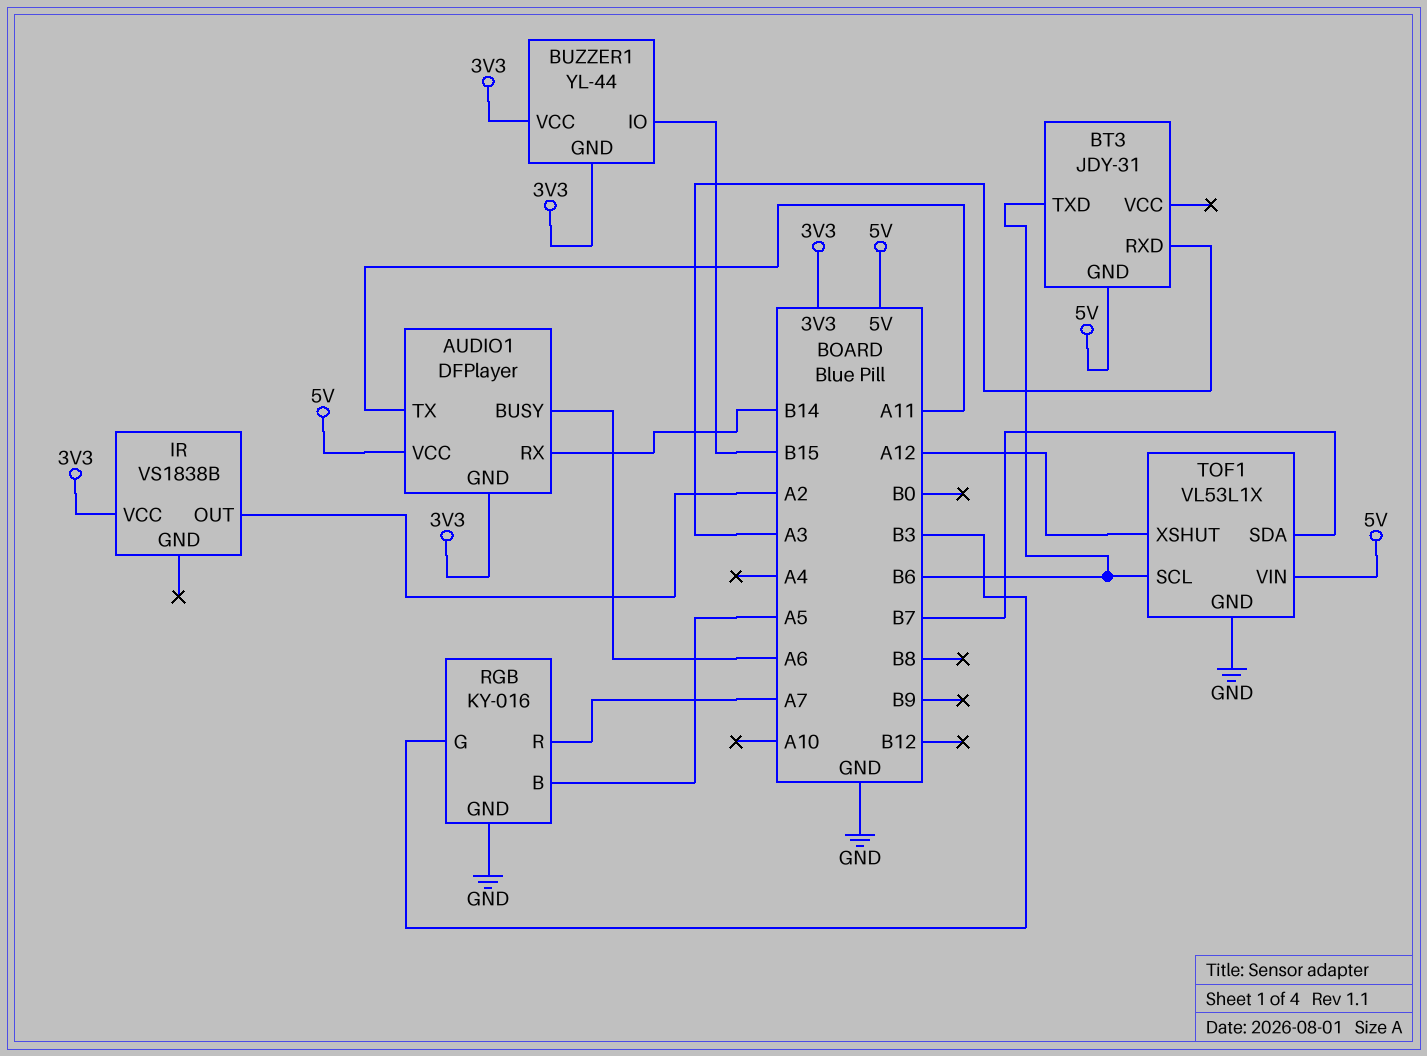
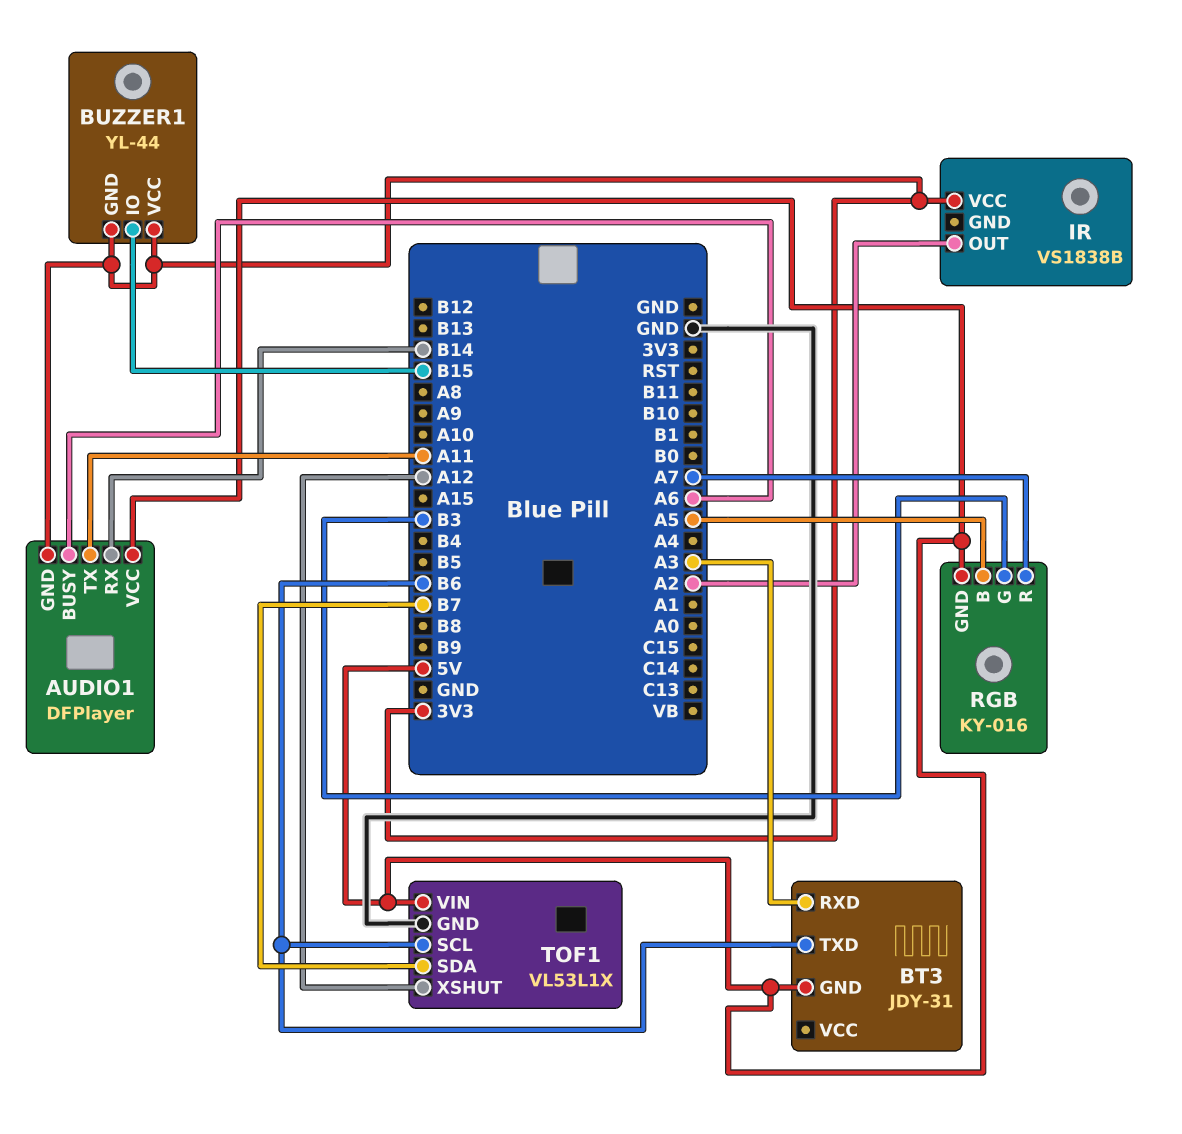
RGB pin GND: GND -> 5V

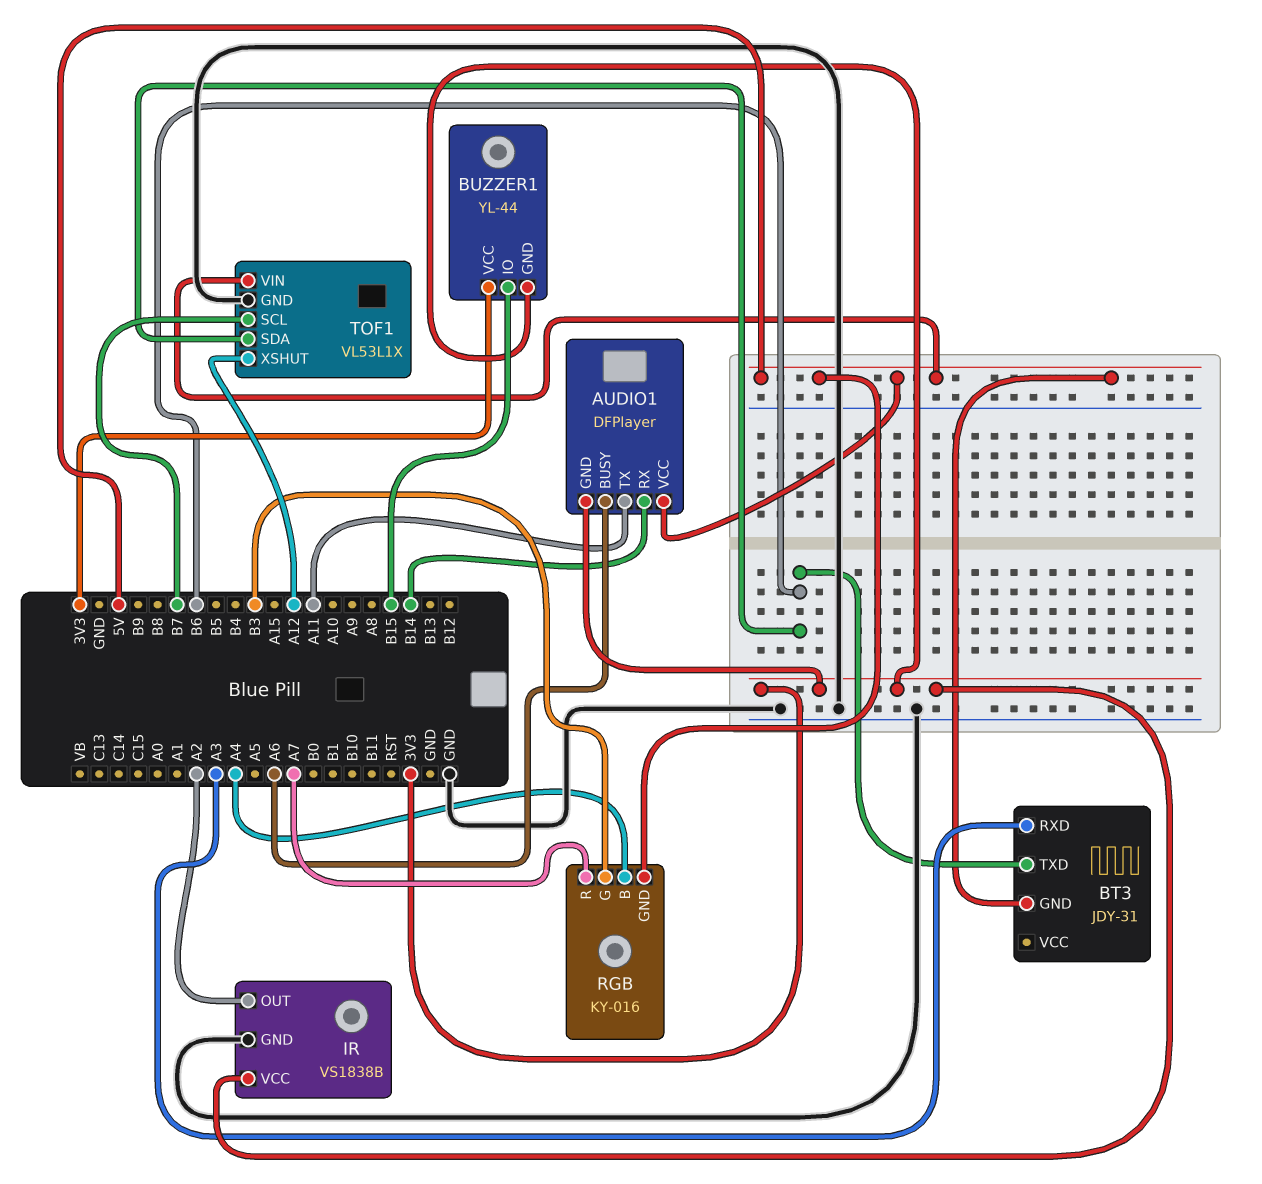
IR pin GND: none -> GND
RGB pin B: A5 -> A4
TOF1 pin SCL: B6 -> B7
TOF1 pin SDA: B7 -> B6

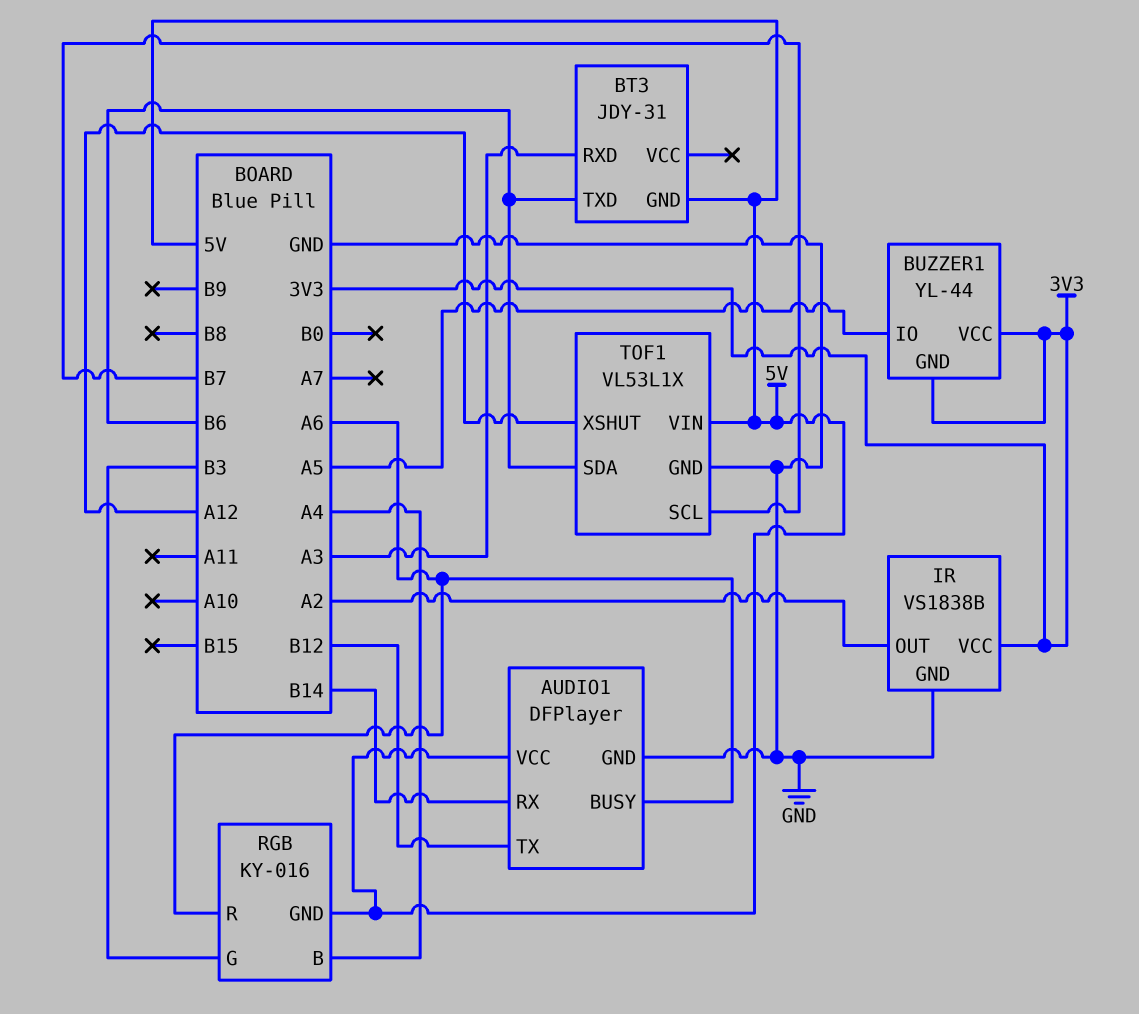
AUDIO1 pin GND: 3V3 -> GND
AUDIO1 pin TX: A11 -> B12
BUZZER1 pin IO: B15 -> A5
RGB pin R: A7 -> A6

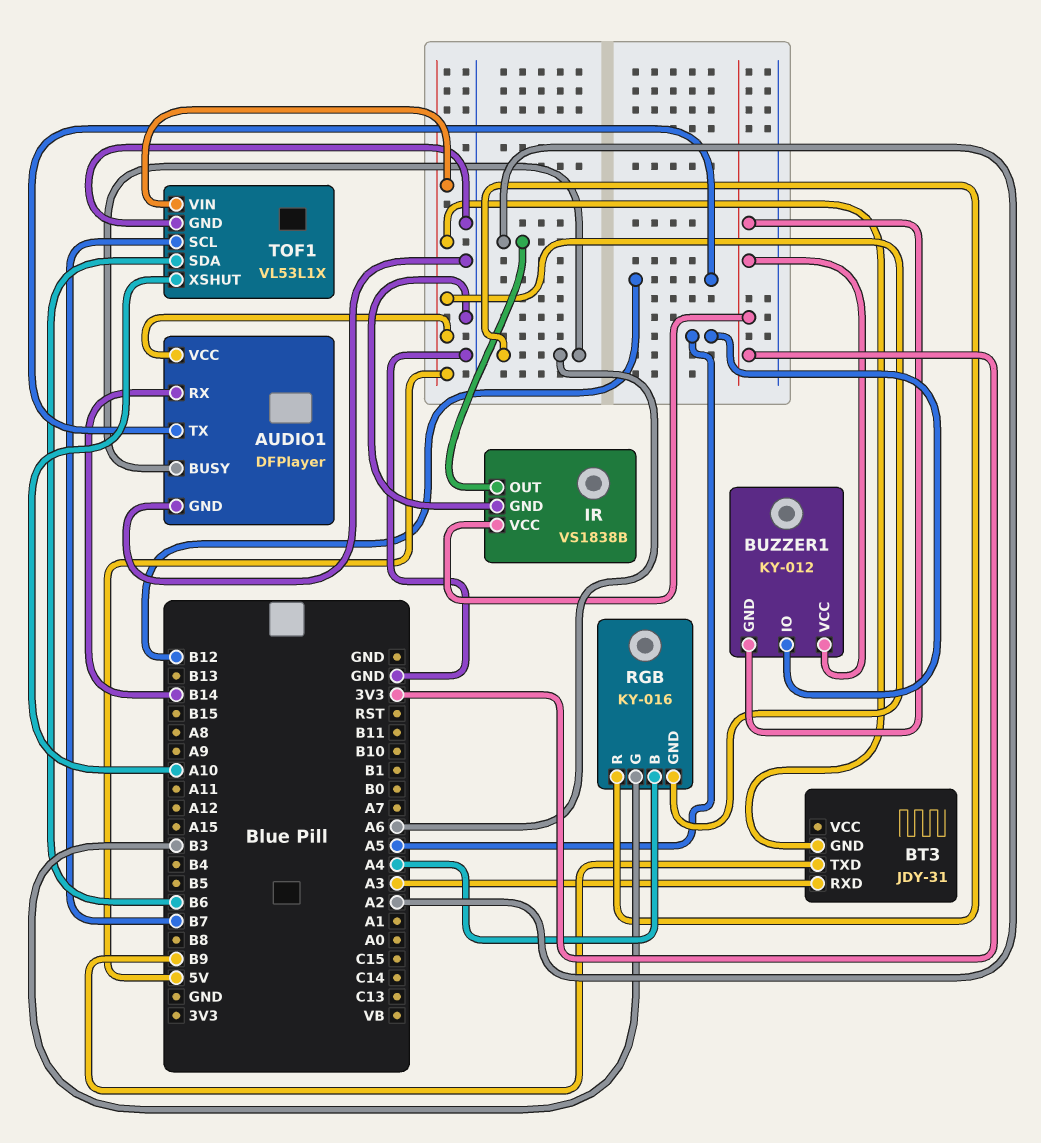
BT3 pin TXD: B6 -> B9
BUZZER1: YL-44 -> KY-012
TOF1 pin XSHUT: A12 -> A10

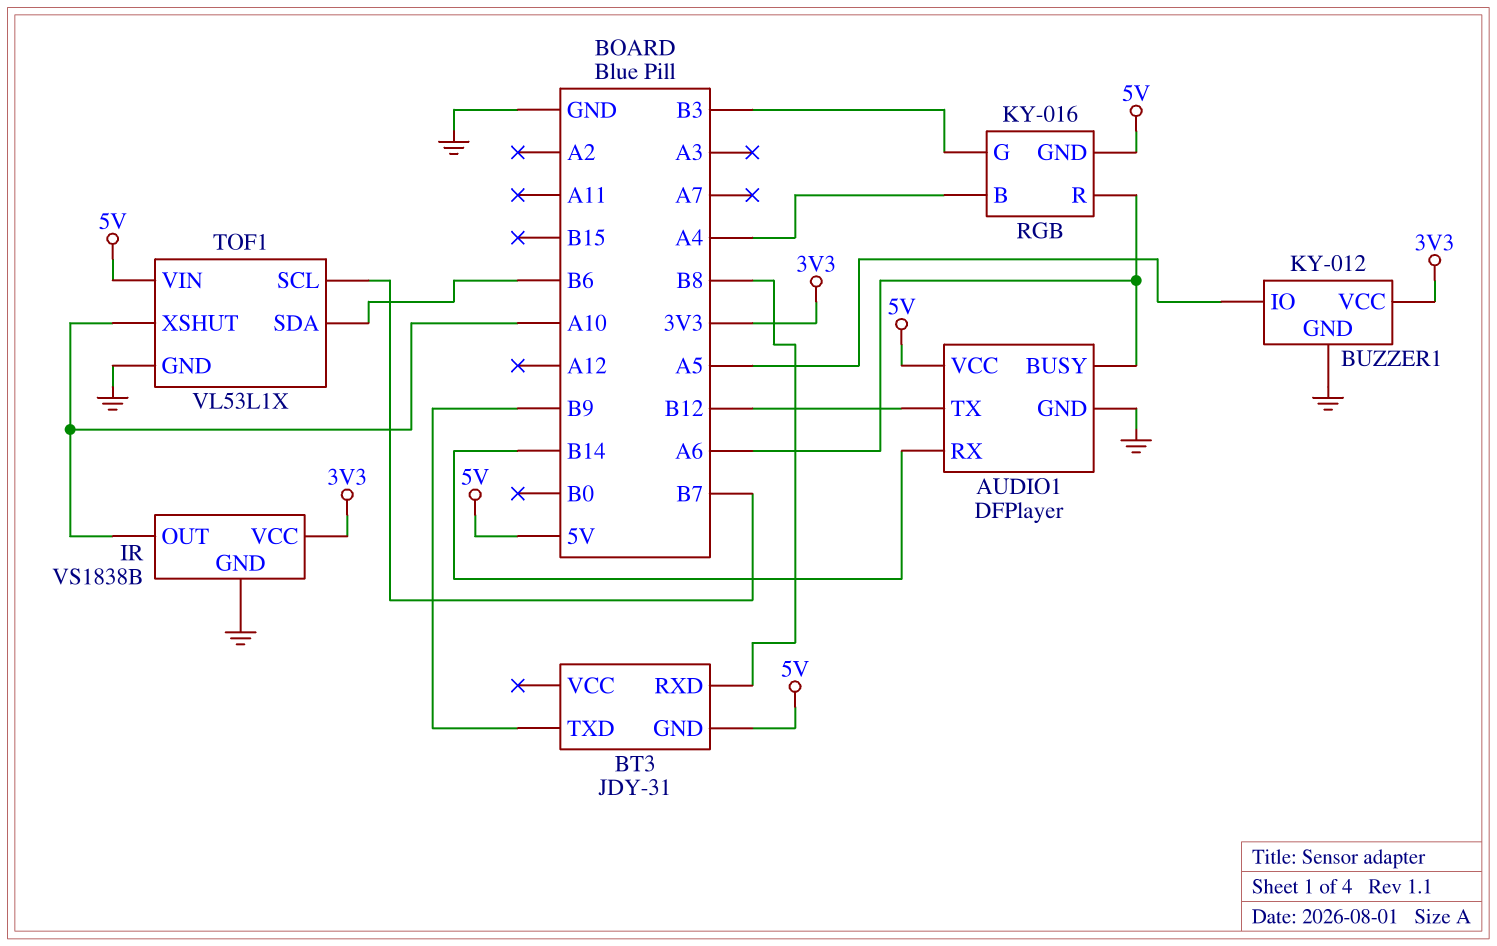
BT3 pin RXD: A3 -> B8
BUZZER1 pin GND: 3V3 -> GND
IR pin OUT: A2 -> A10

